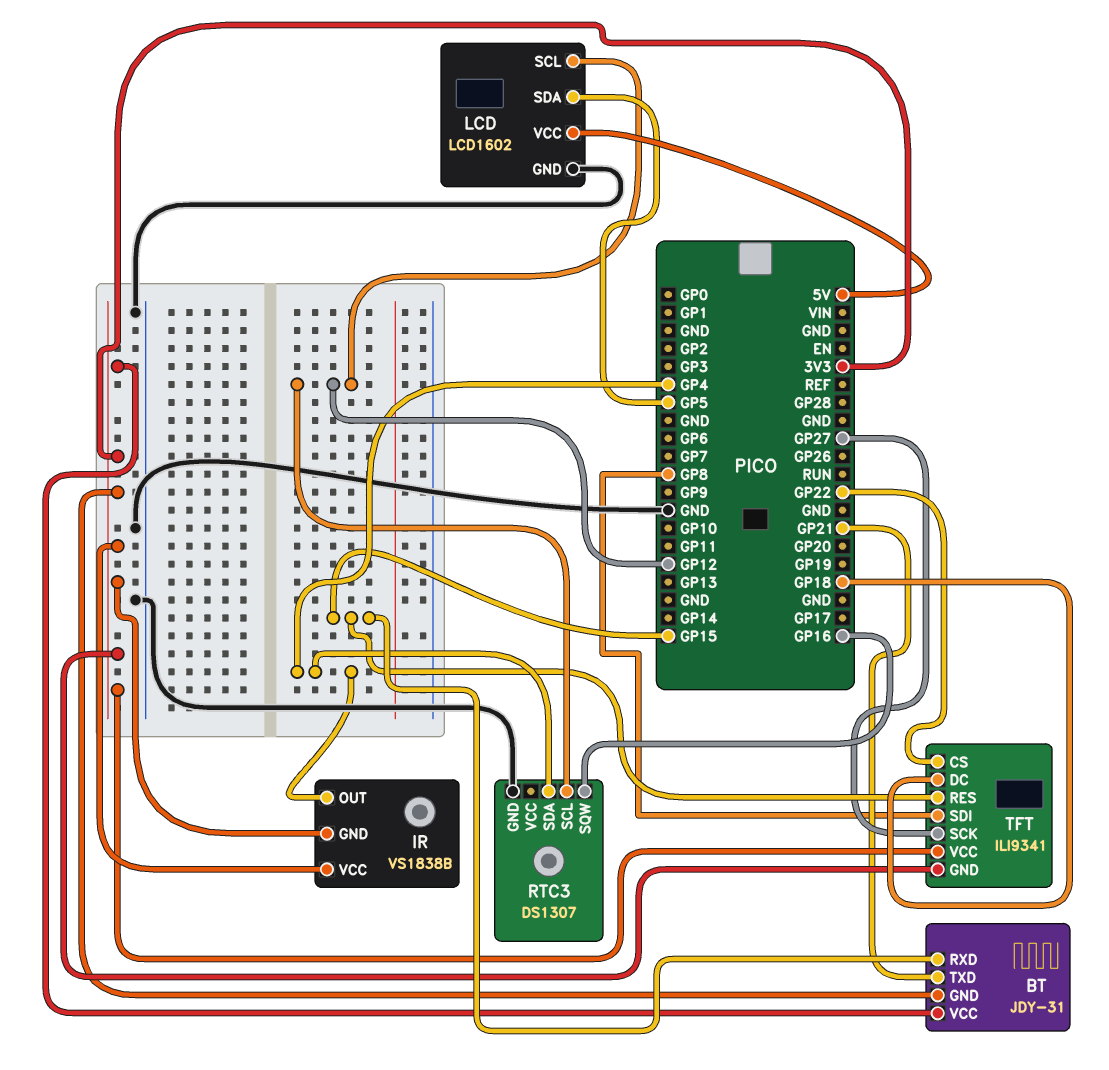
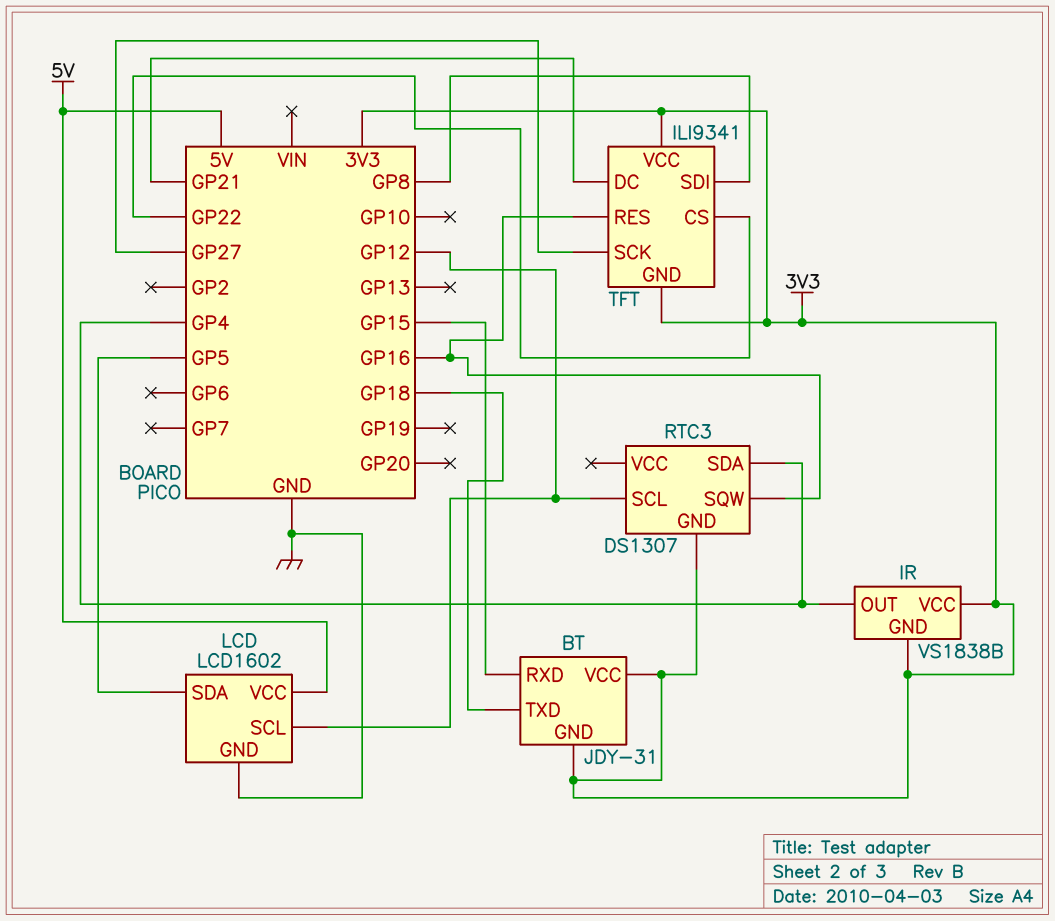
BT pin TXD: GP21 -> GP18
RTC3 pin GND: GND -> 3V3
TFT pin DC: GP18 -> GP21
TFT pin RES: GP15 -> GP16

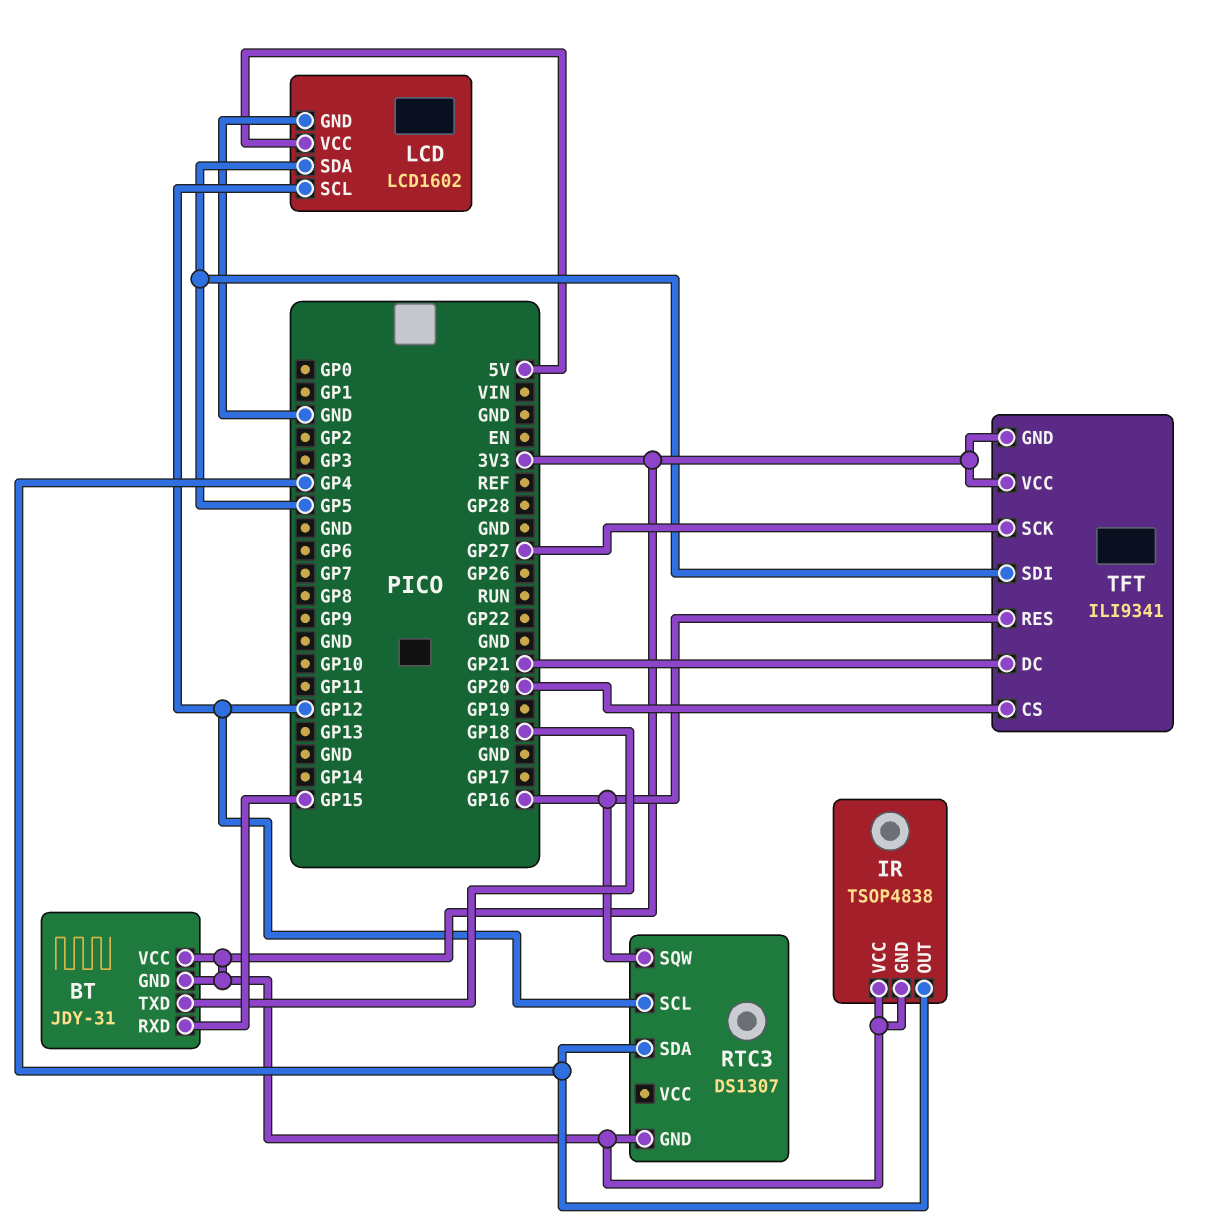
IR: VS1838B -> TSOP4838
TFT pin CS: GP22 -> GP20
TFT pin SDI: GP8 -> GP5

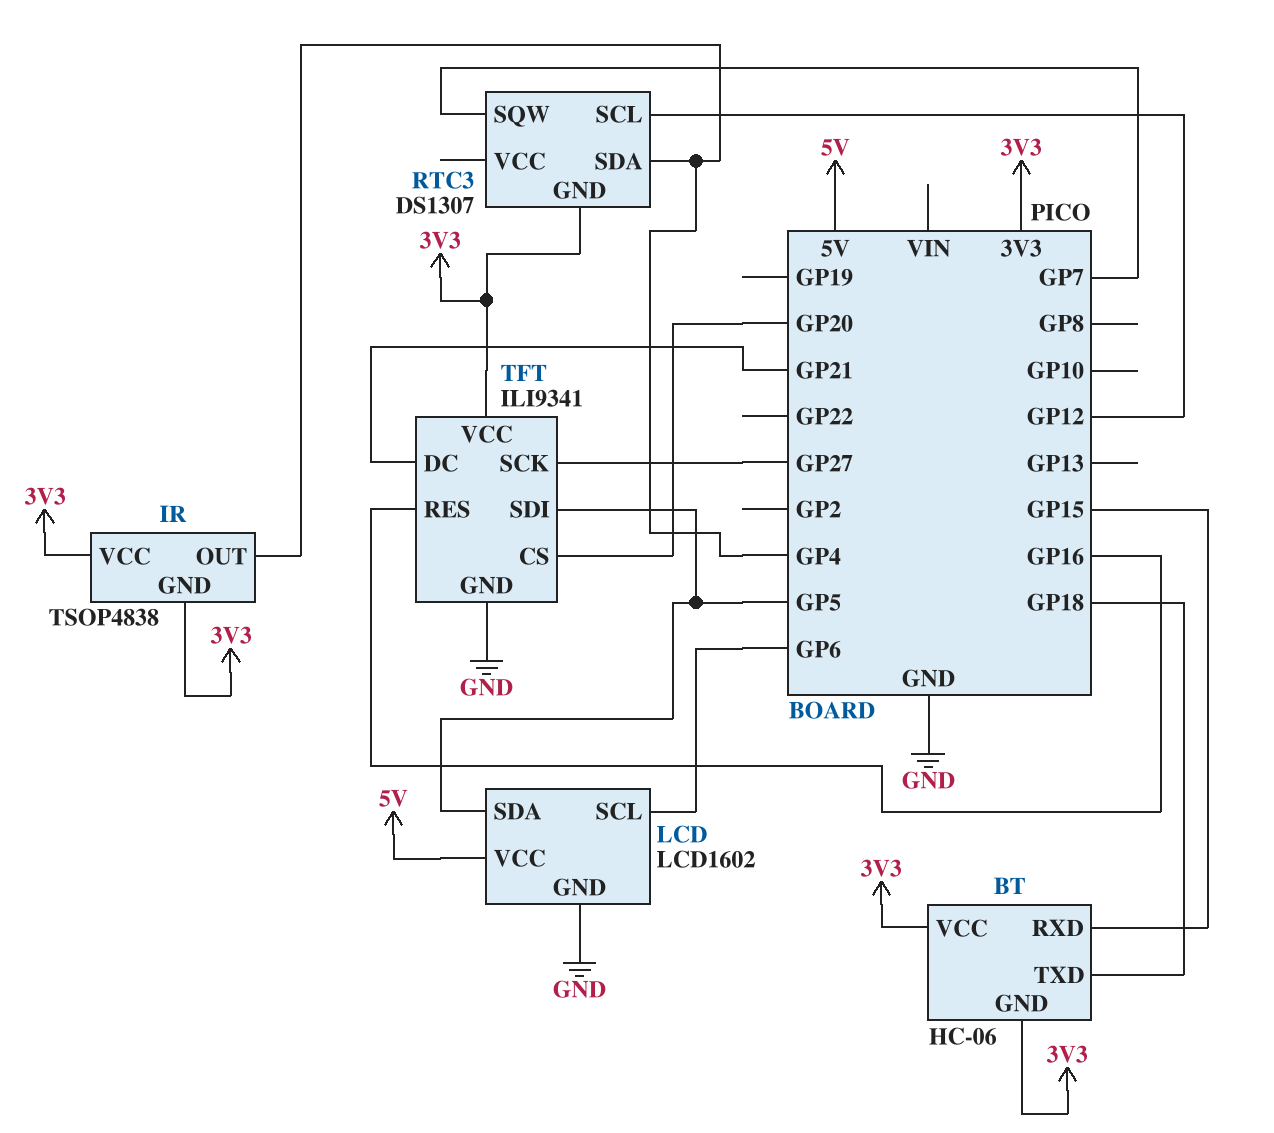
BT: JDY-31 -> HC-06
LCD pin SCL: GP12 -> GP6
RTC3 pin SQW: GP16 -> GP7
TFT pin GND: 3V3 -> GND

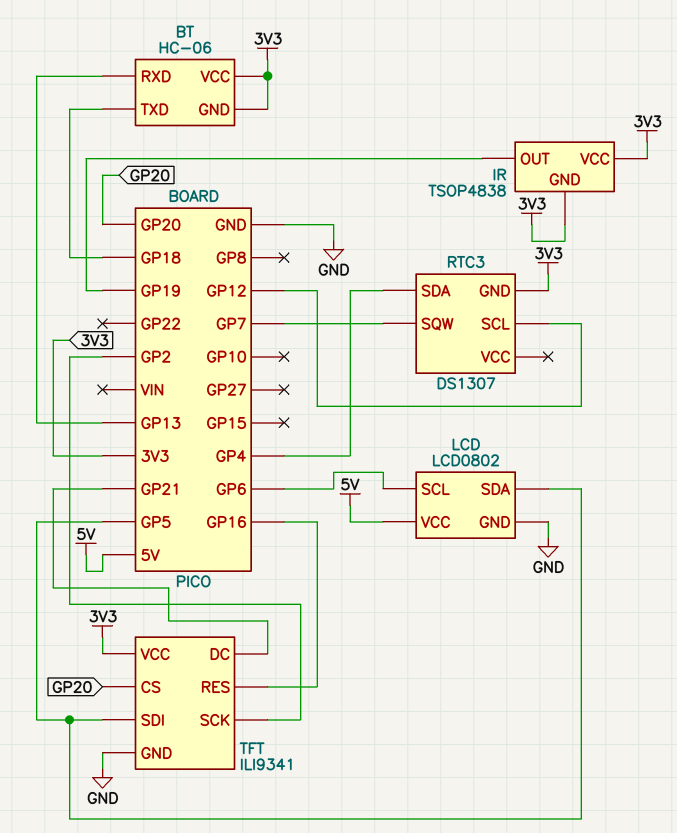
BT pin RXD: GP15 -> GP13
IR pin OUT: GP4 -> GP19
LCD: LCD1602 -> LCD0802
TFT pin SCK: GP27 -> GP2

